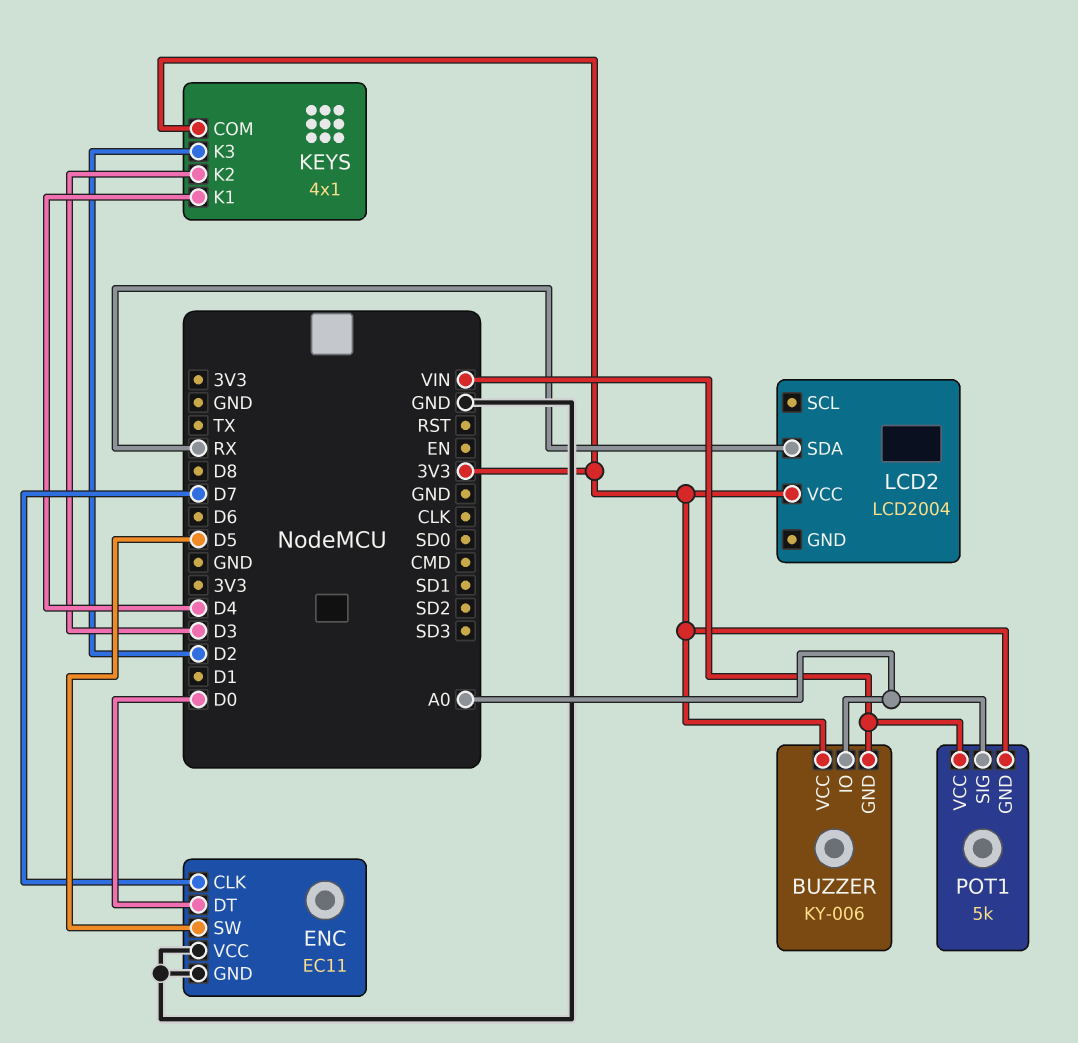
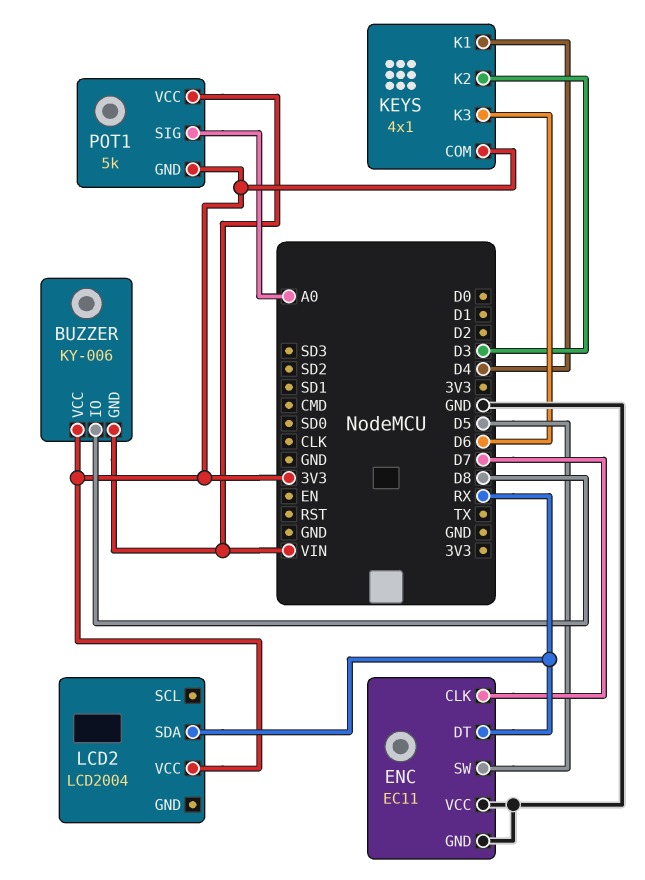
BUZZER pin IO: A0 -> D8
ENC pin DT: D0 -> RX
KEYS pin K3: D2 -> D6

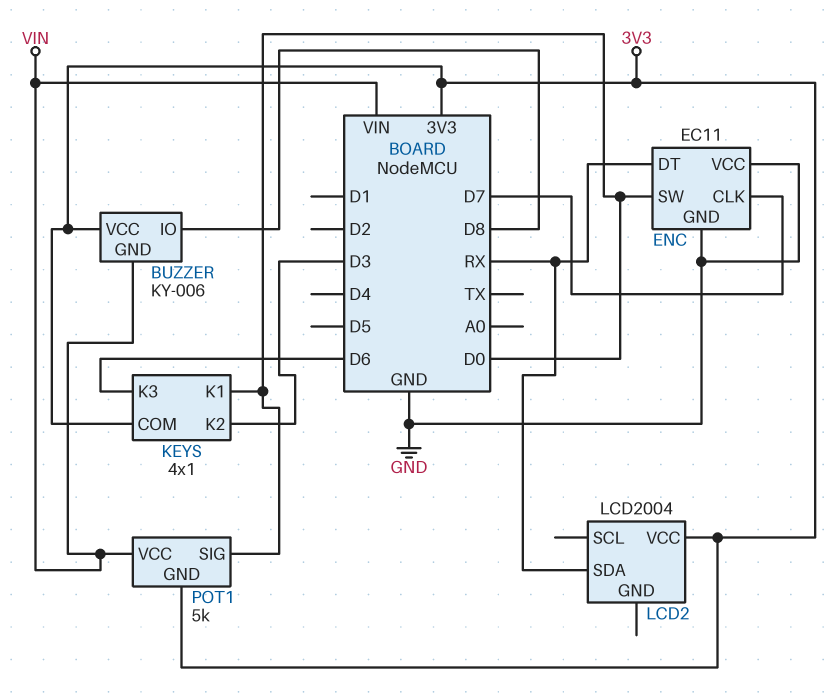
ENC pin SW: D5 -> D0
KEYS pin K1: D4 -> D0
POT1 pin SIG: A0 -> D0

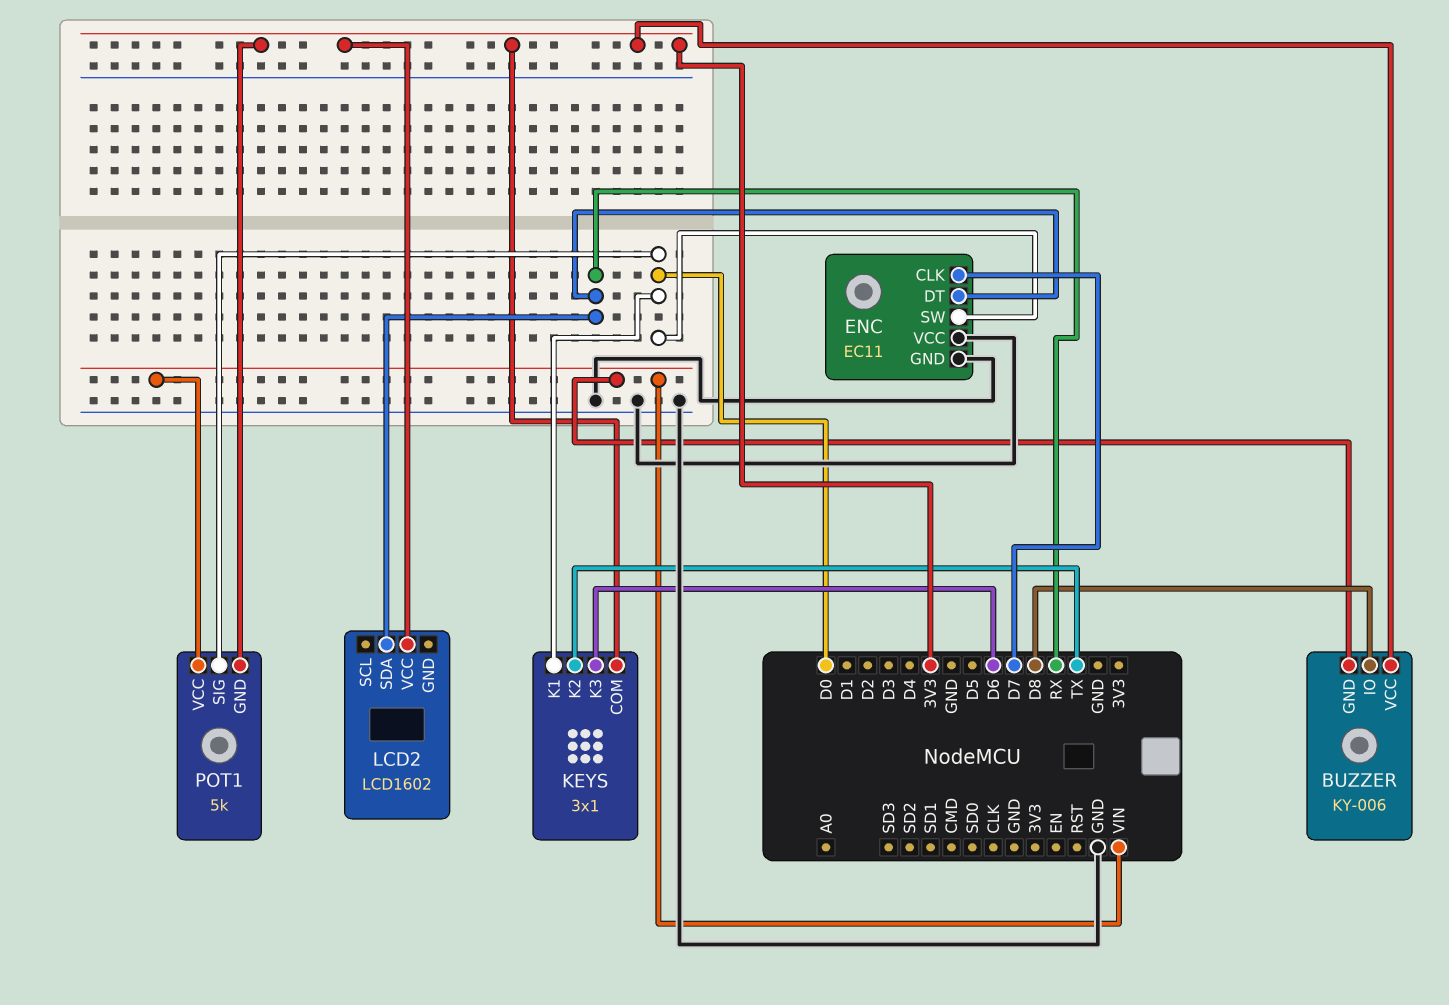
KEYS: 4x1 -> 3x1
KEYS pin K2: D3 -> TX
LCD2: LCD2004 -> LCD1602

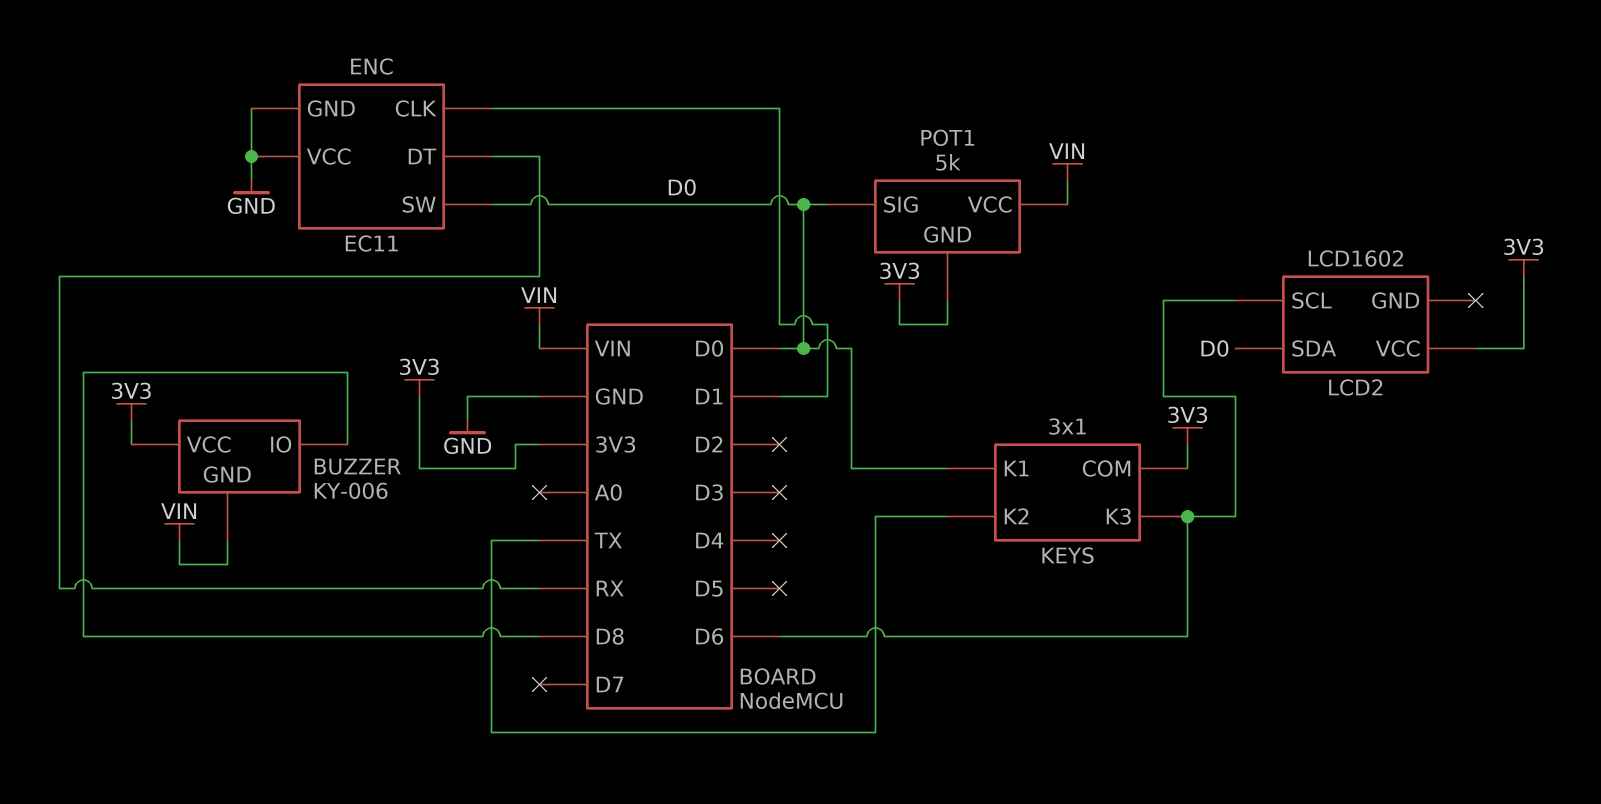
ENC pin CLK: D7 -> D1
LCD2 pin SCL: none -> D6
LCD2 pin SDA: RX -> D0

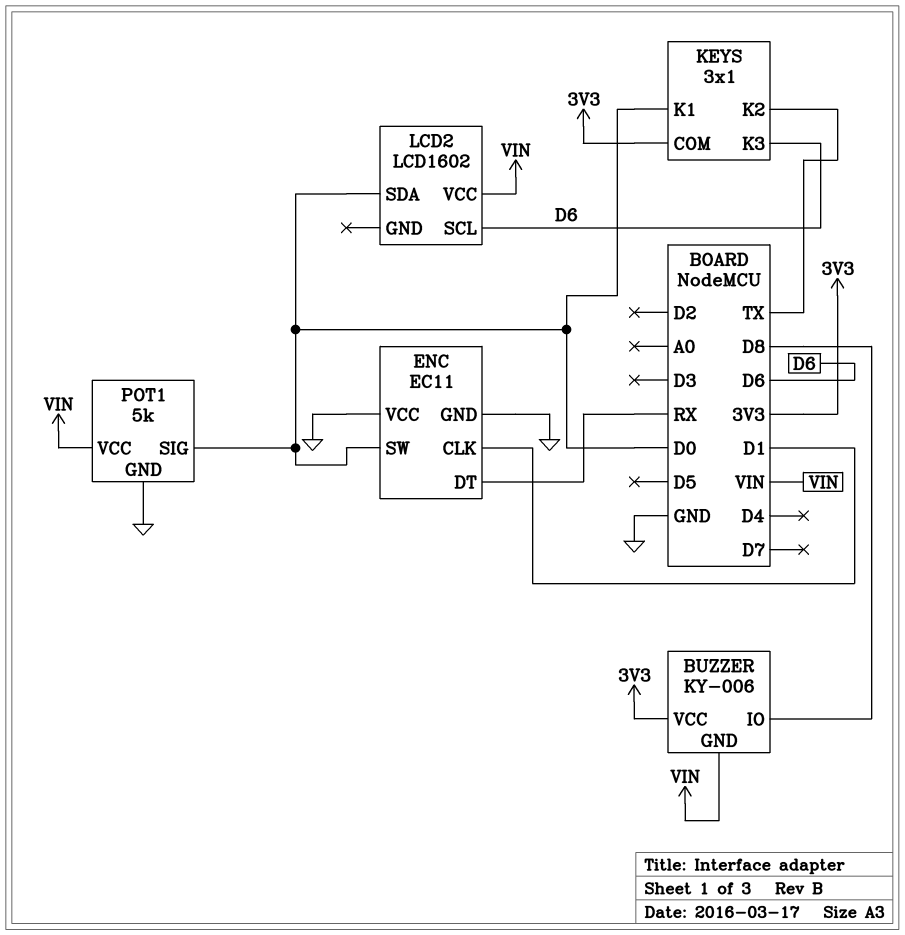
LCD2 pin VCC: 3V3 -> VIN
POT1 pin GND: 3V3 -> GND

